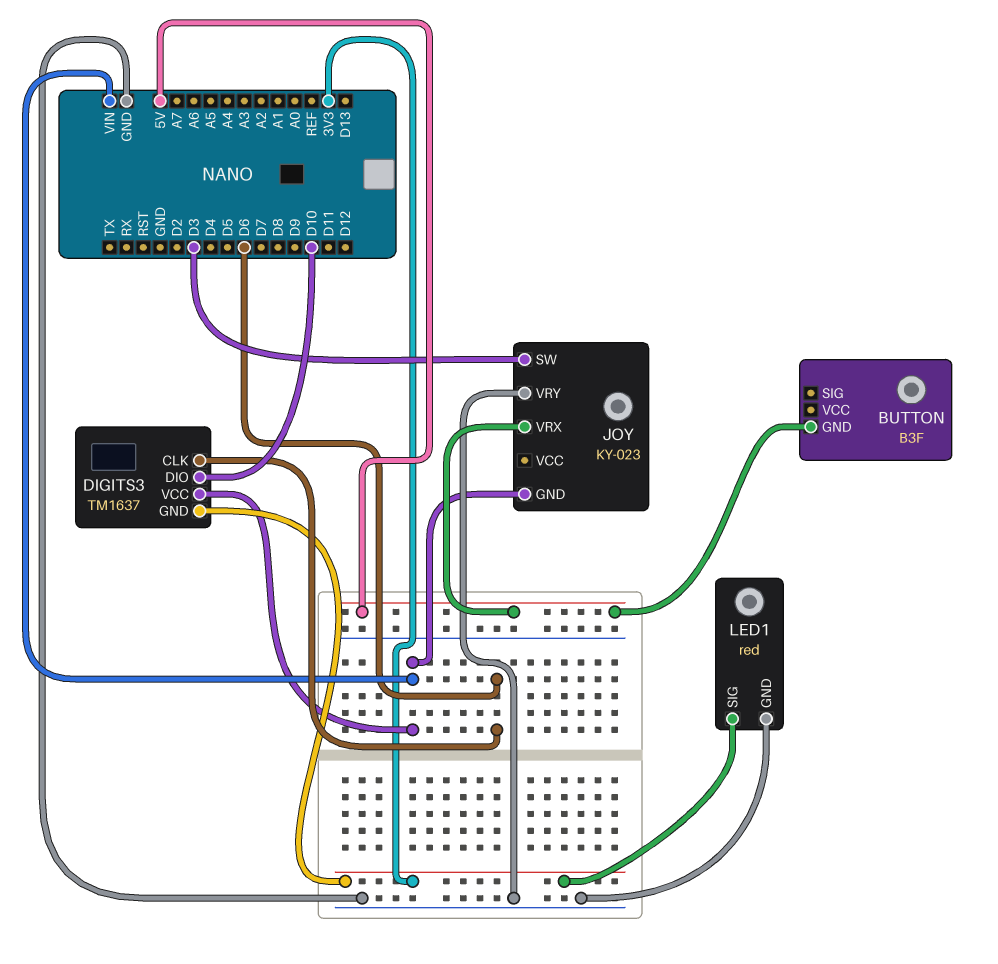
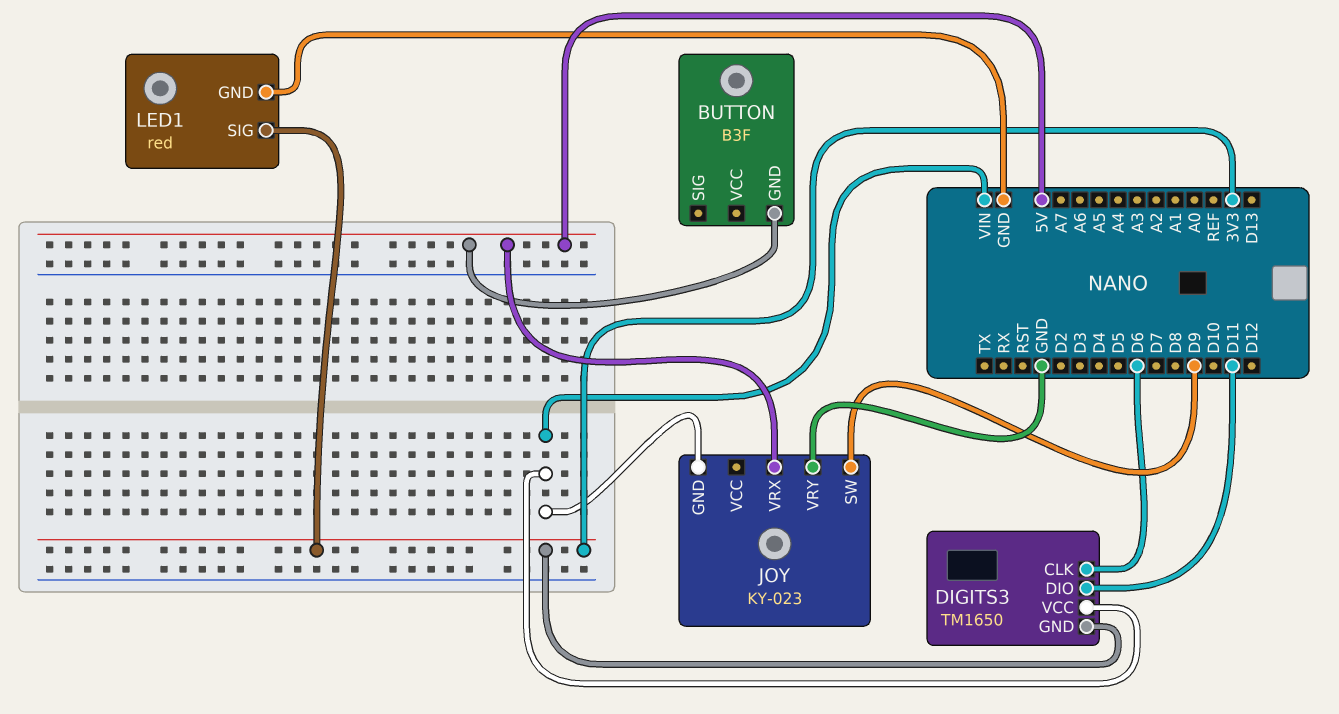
DIGITS3: TM1637 -> TM1650
DIGITS3 pin DIO: D10 -> D11
JOY pin SW: D3 -> D9

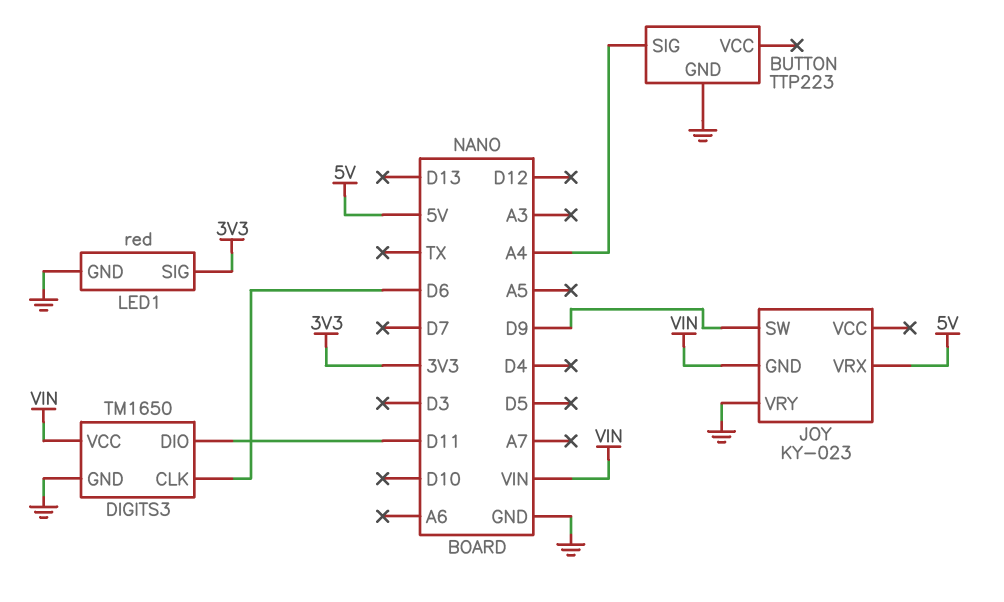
BUTTON: B3F -> TTP223
BUTTON pin GND: 5V -> GND
BUTTON pin SIG: none -> A4
DIGITS3 pin GND: 3V3 -> GND

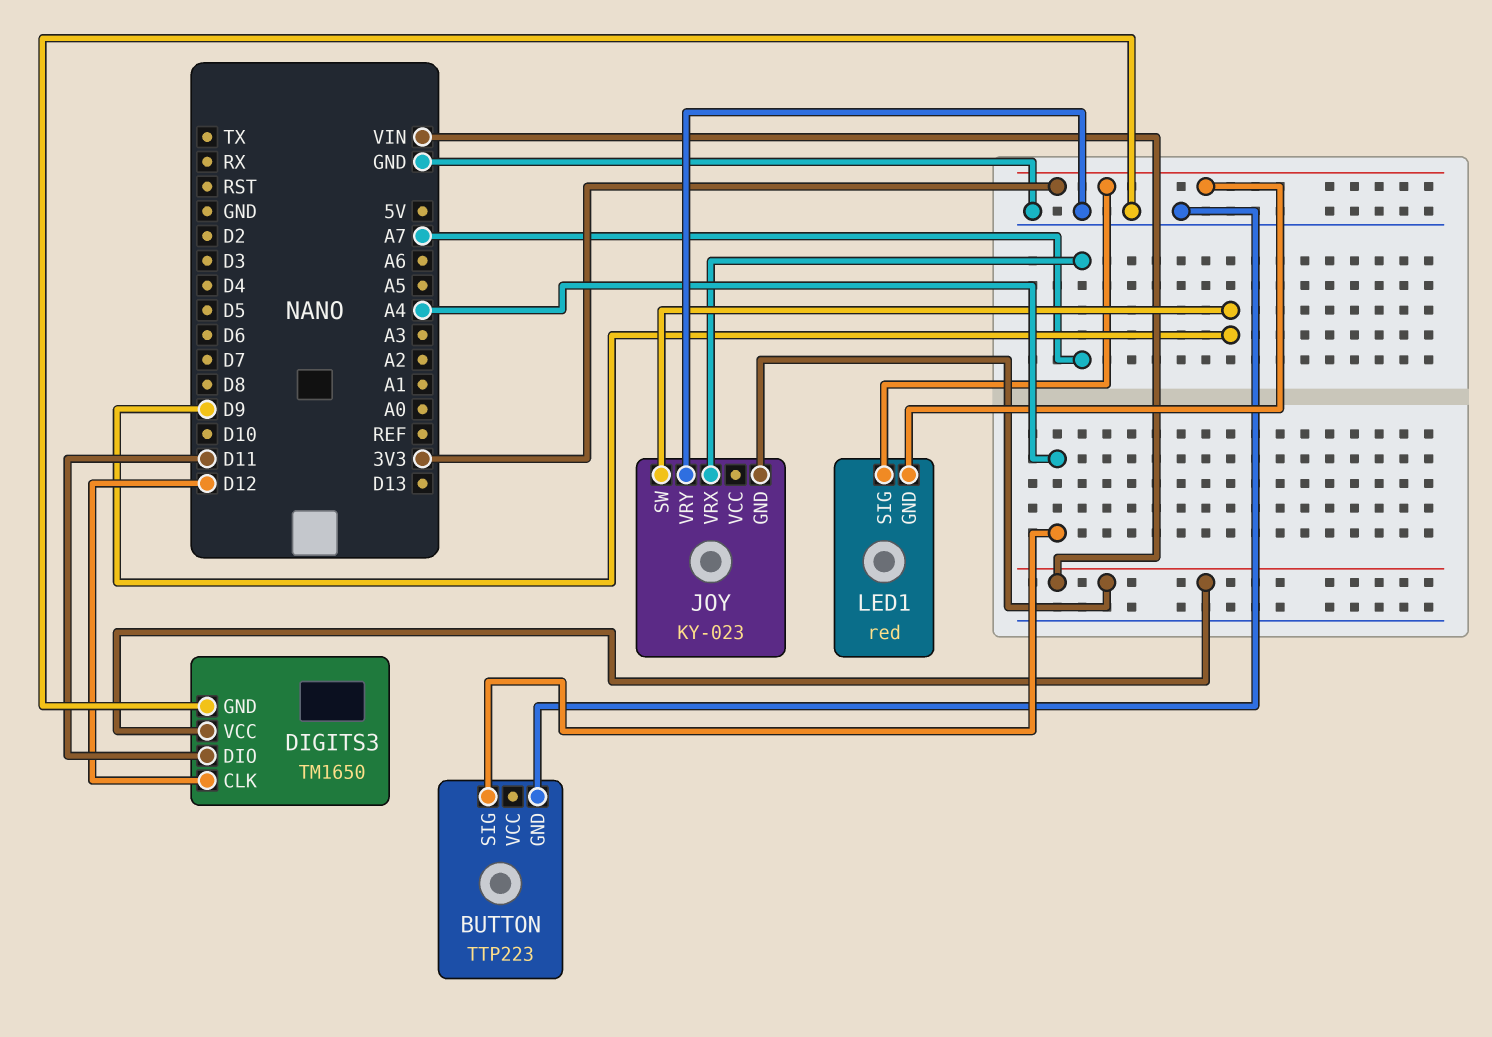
DIGITS3 pin CLK: D6 -> D12
JOY pin VRX: 5V -> A7
LED1 pin GND: GND -> 3V3

